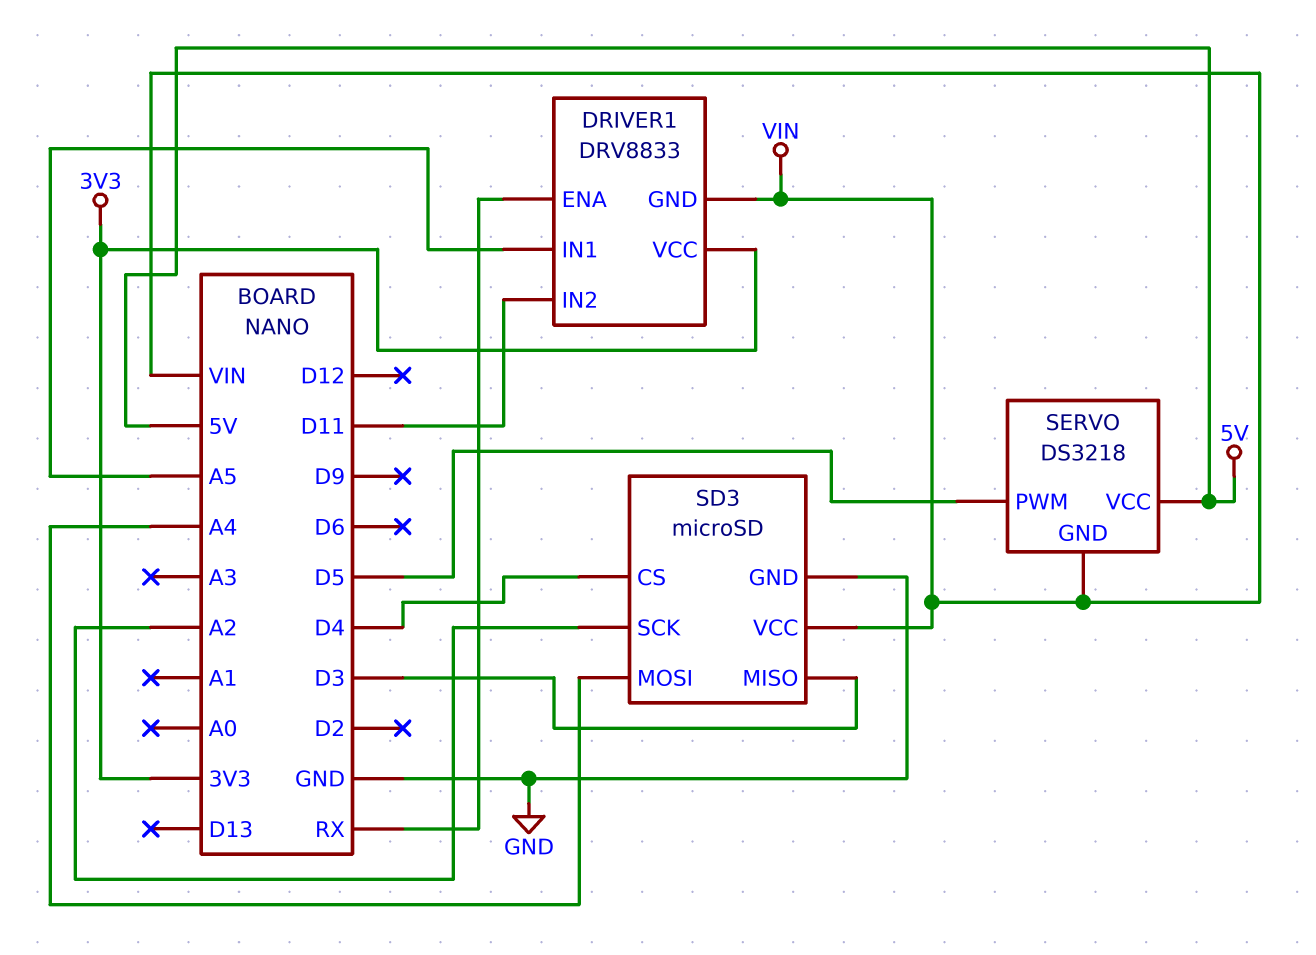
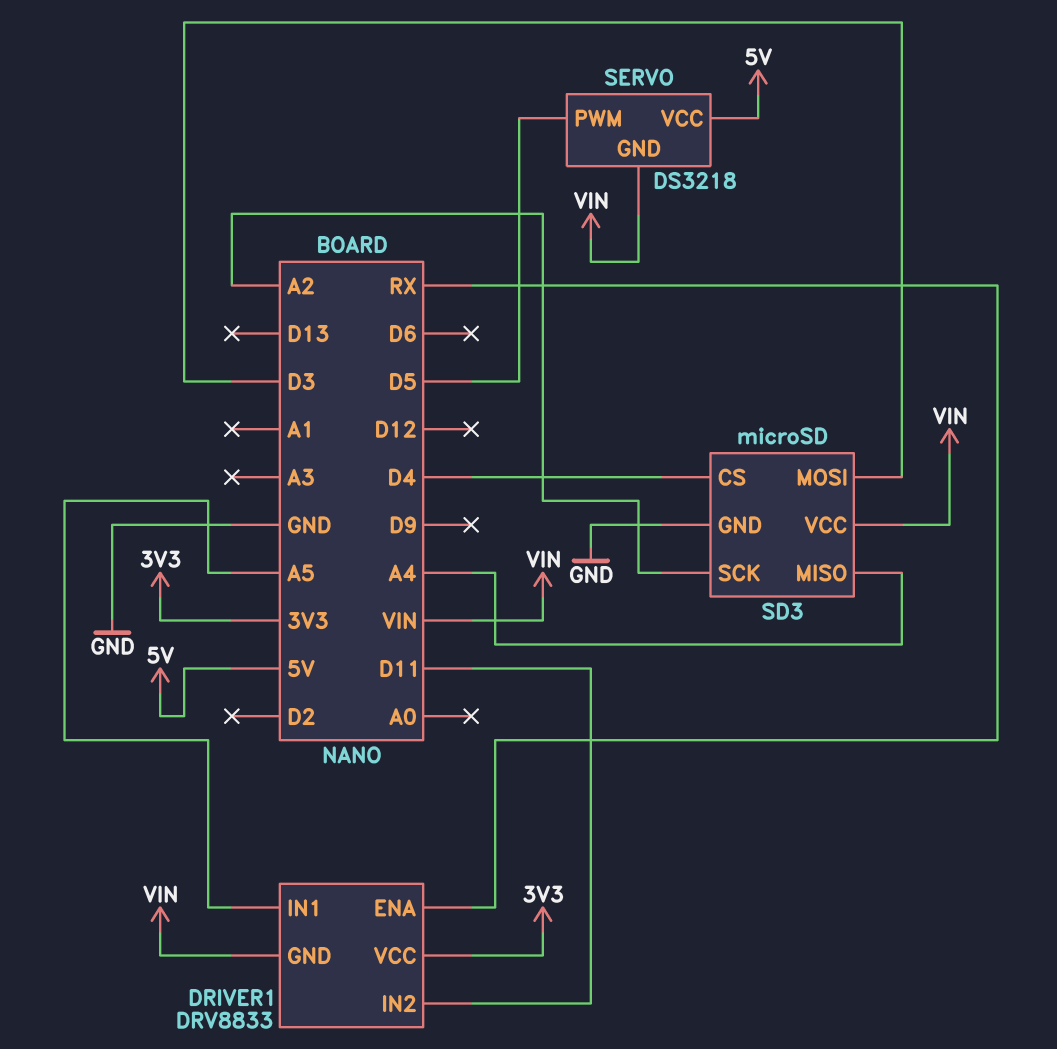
SD3 pin MISO: D3 -> A4
SD3 pin MOSI: A4 -> D3

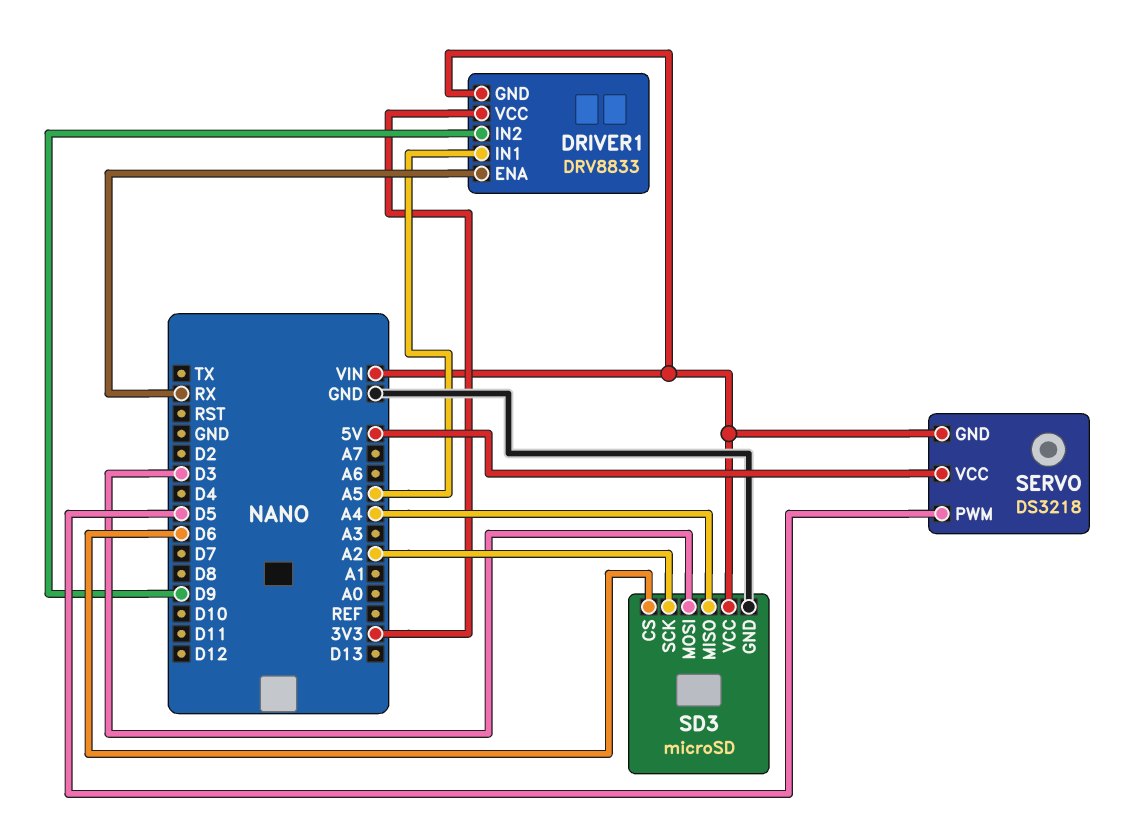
DRIVER1 pin IN2: D11 -> D9
SD3 pin CS: D4 -> D6

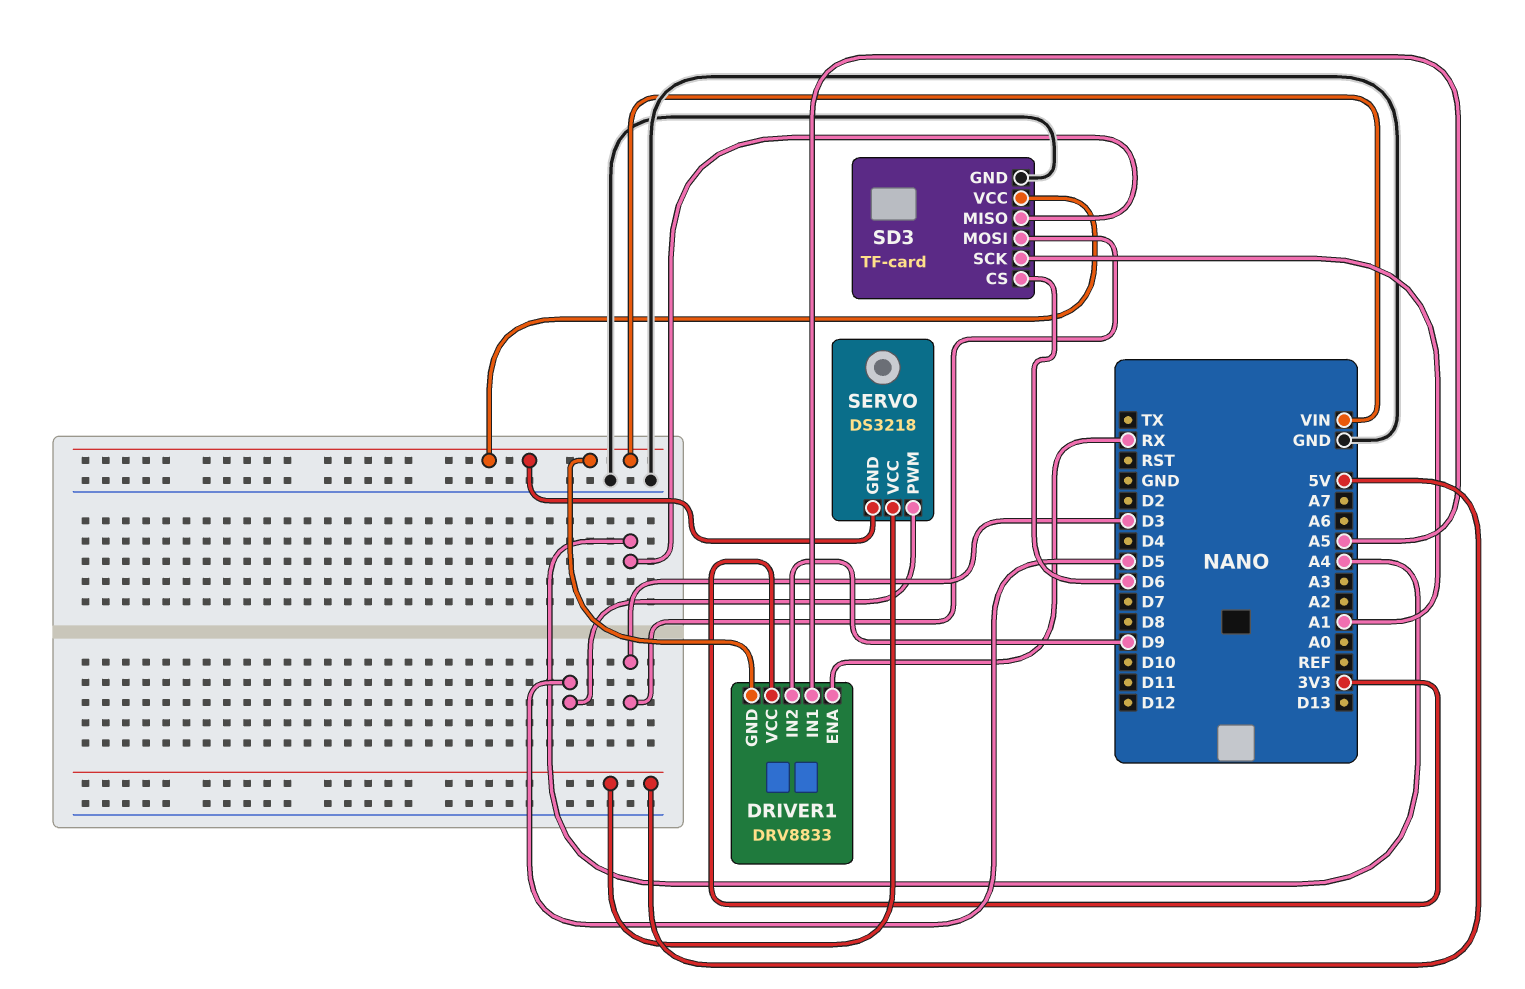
SD3: microSD -> TF-card
SD3 pin SCK: A2 -> A1

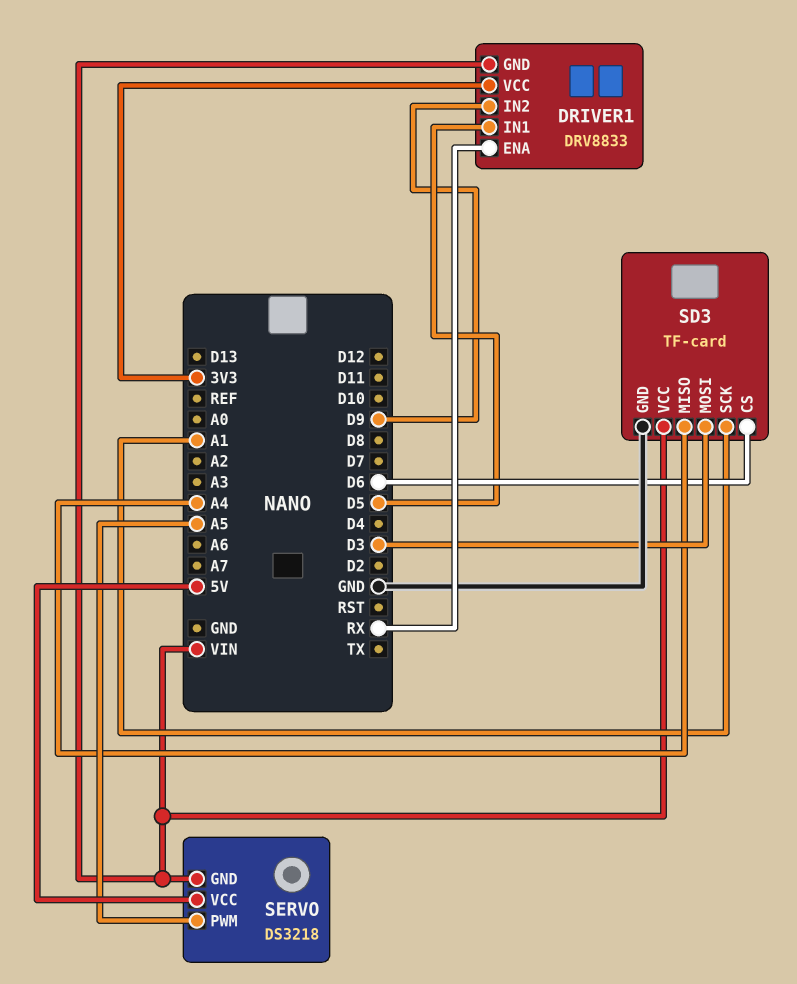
DRIVER1 pin IN1: A5 -> D5
SERVO pin PWM: D5 -> A5

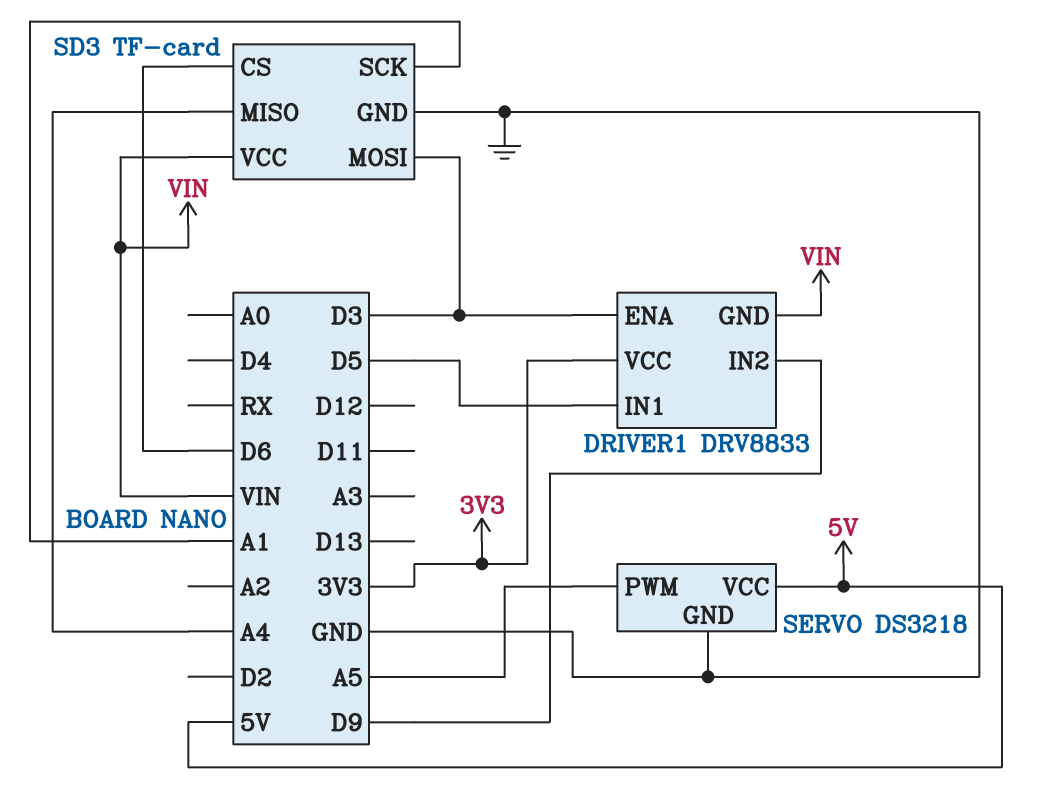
DRIVER1 pin ENA: RX -> D3
SERVO pin GND: VIN -> GND

